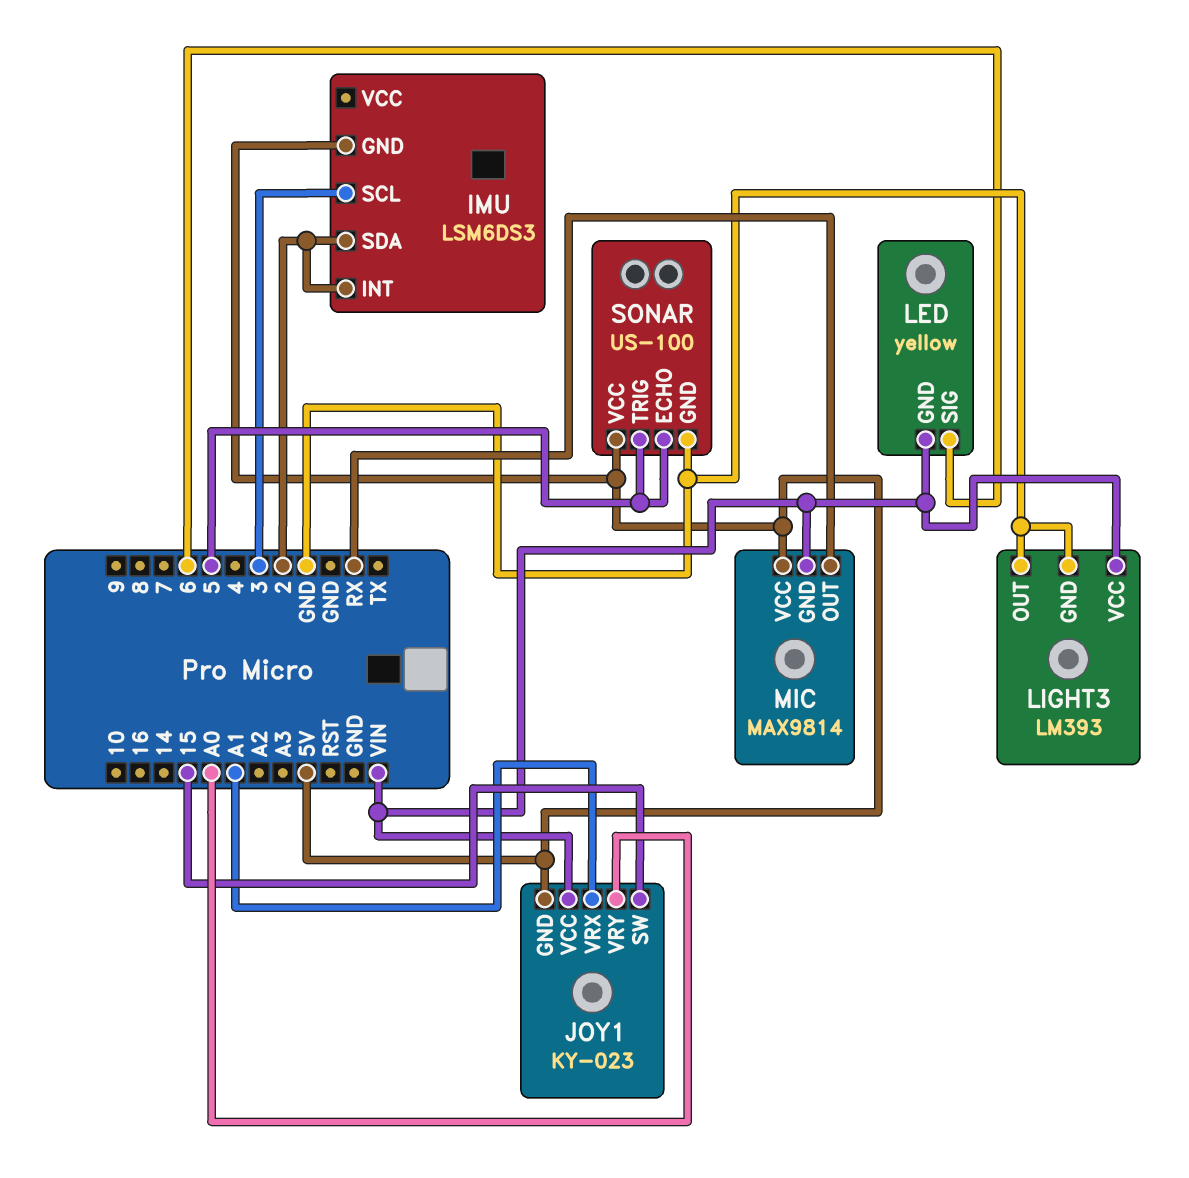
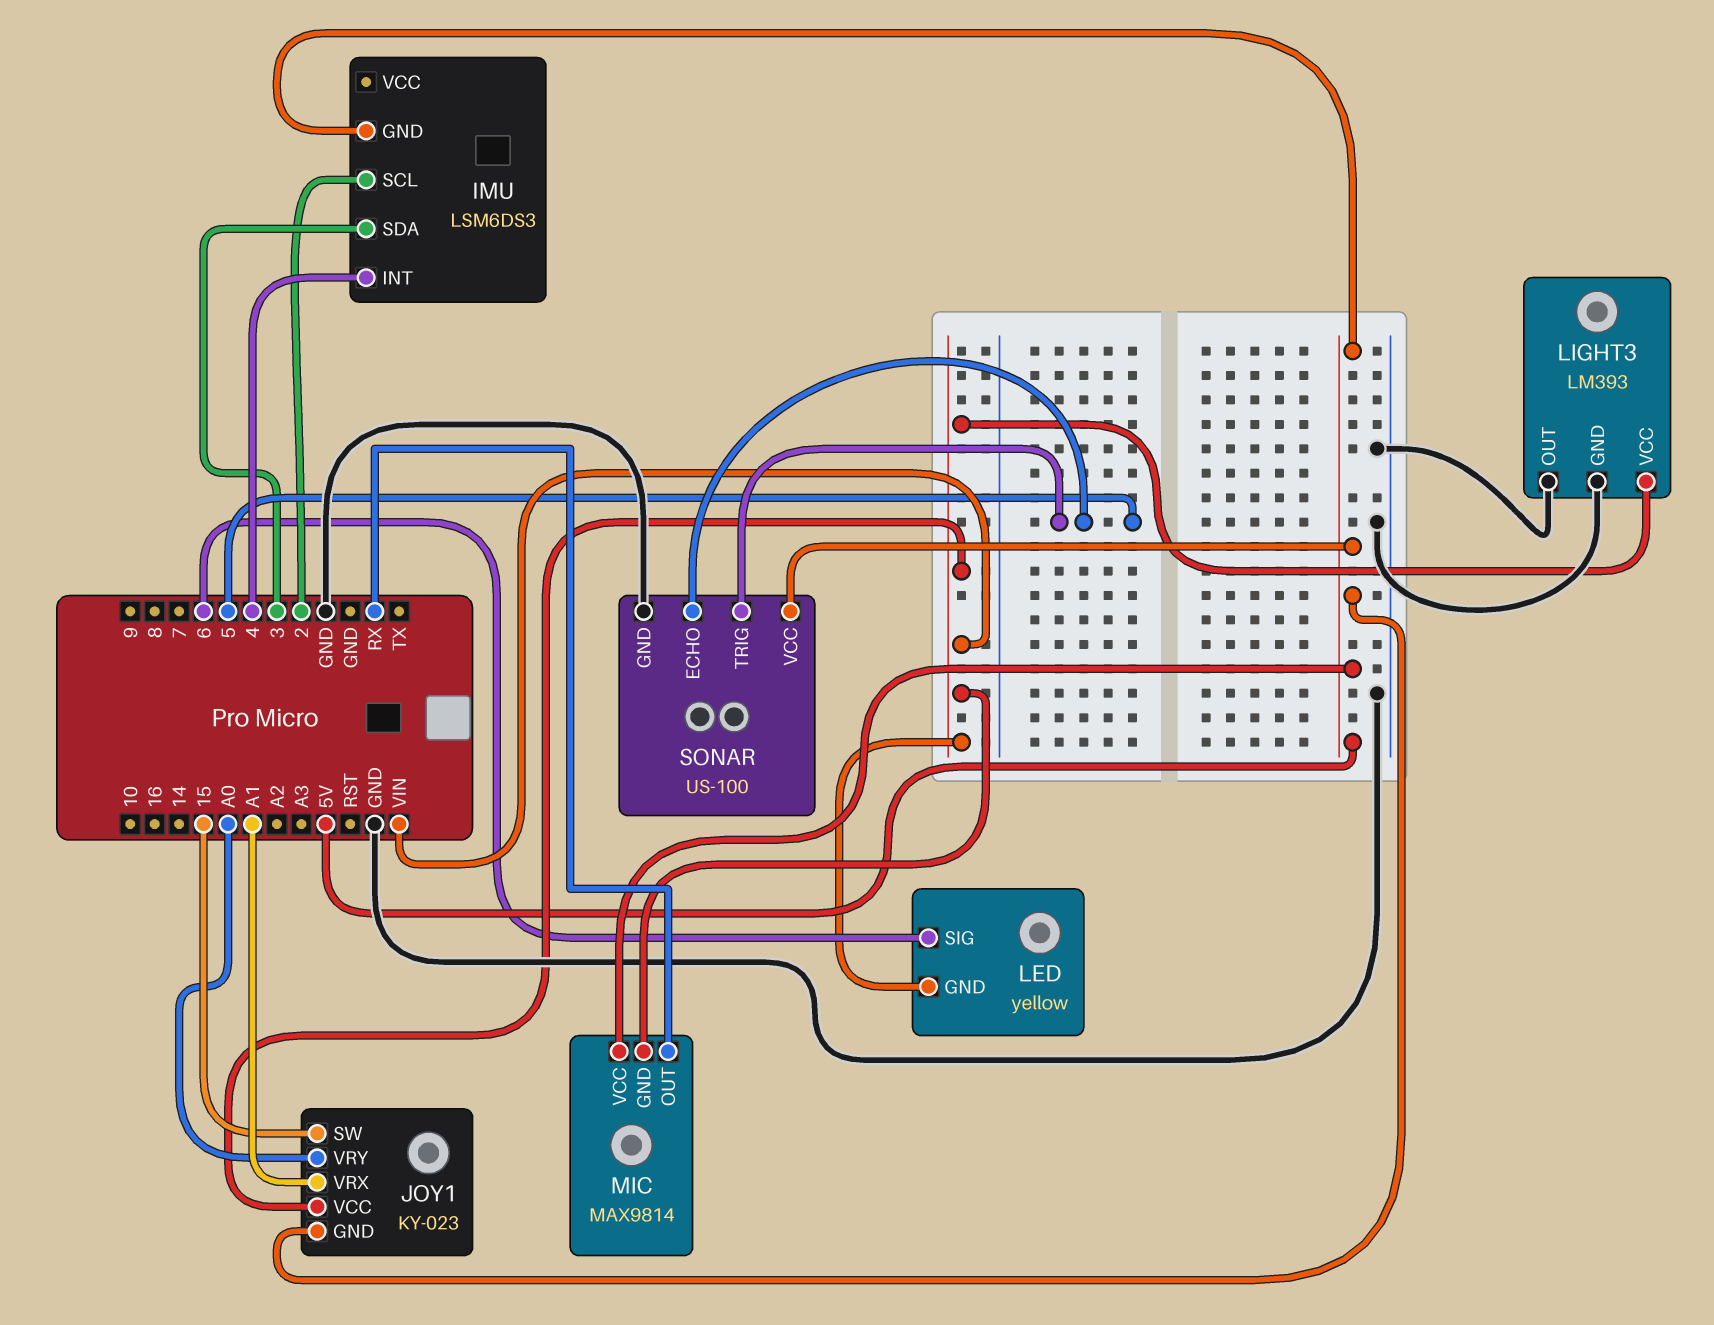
IMU pin INT: 2 -> 4
IMU pin SCL: 3 -> 2
IMU pin SDA: 2 -> 3

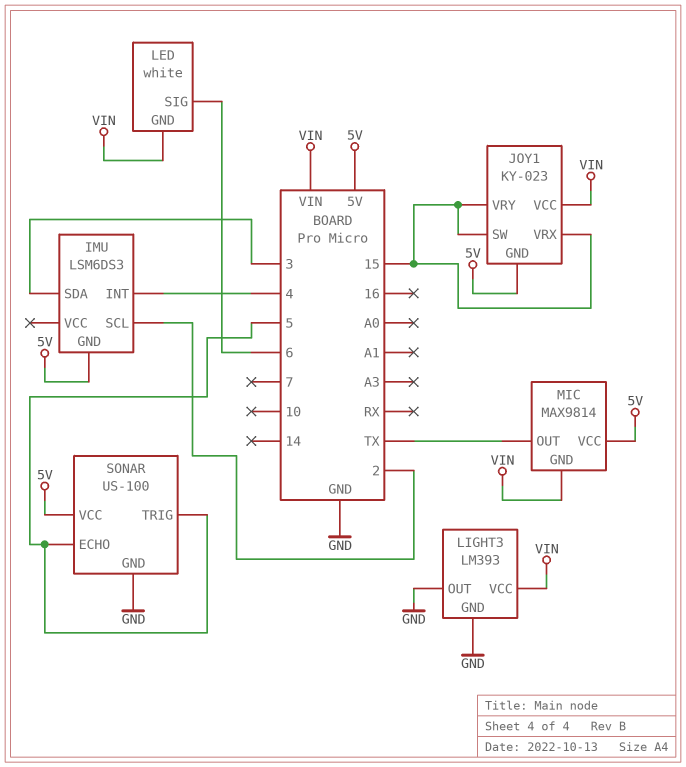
JOY1 pin VRX: A1 -> 15
JOY1 pin VRY: A0 -> 15
LED: yellow -> white
MIC pin OUT: RX -> TX

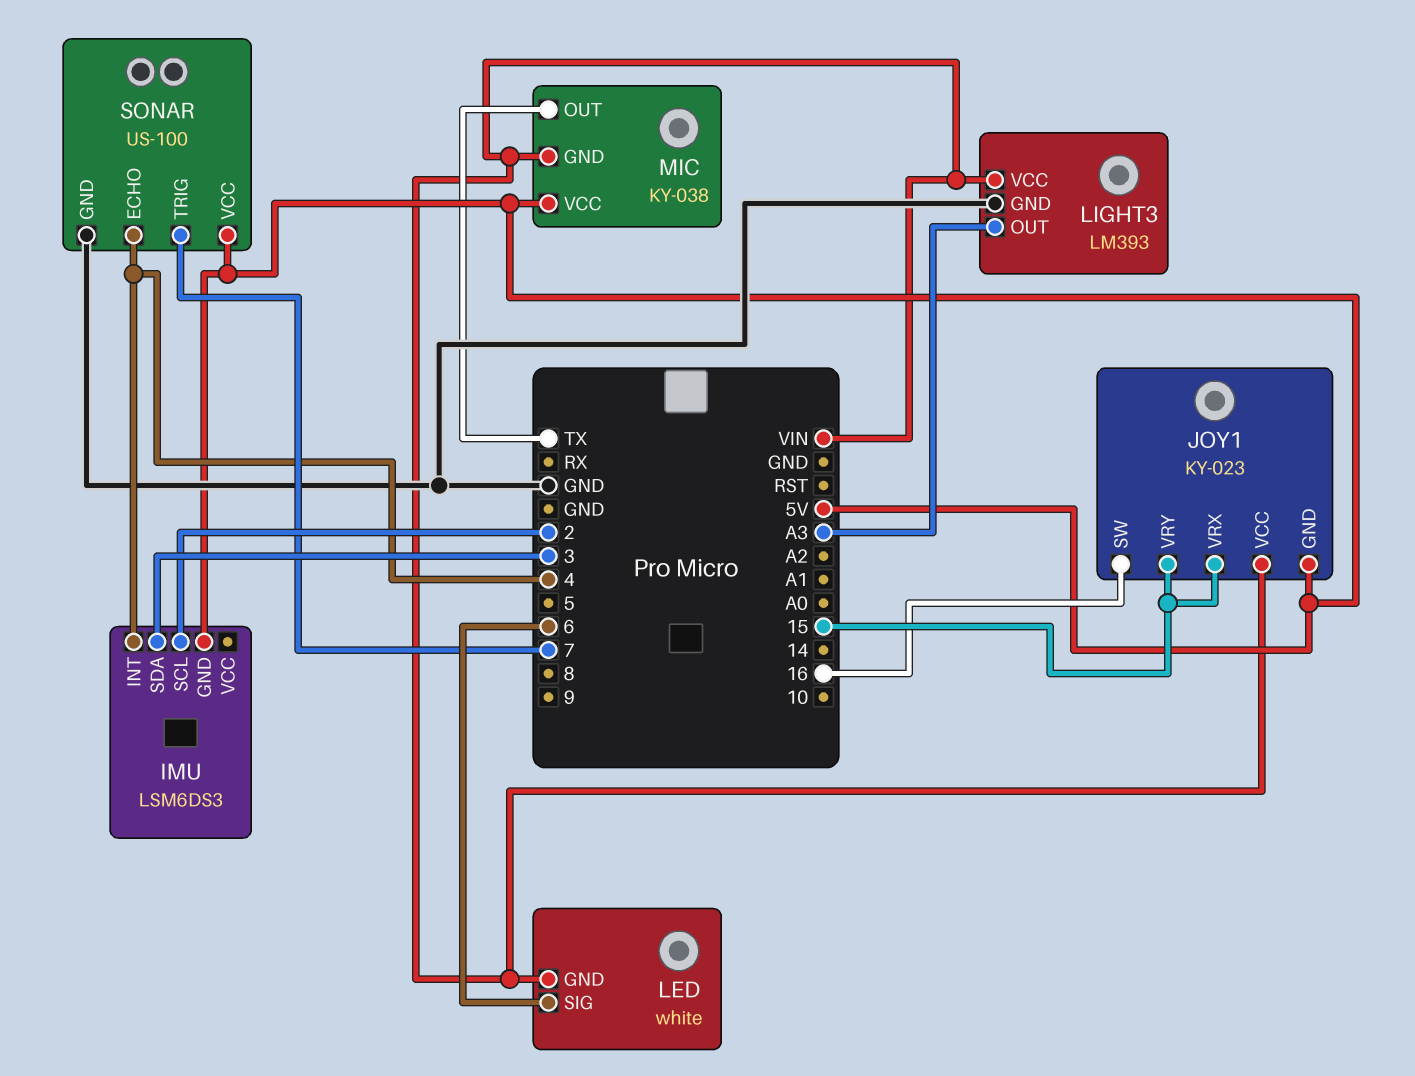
JOY1 pin SW: 15 -> 16
LIGHT3 pin OUT: GND -> A3
MIC: MAX9814 -> KY-038
SONAR pin ECHO: 5 -> 4
SONAR pin TRIG: 5 -> 7

